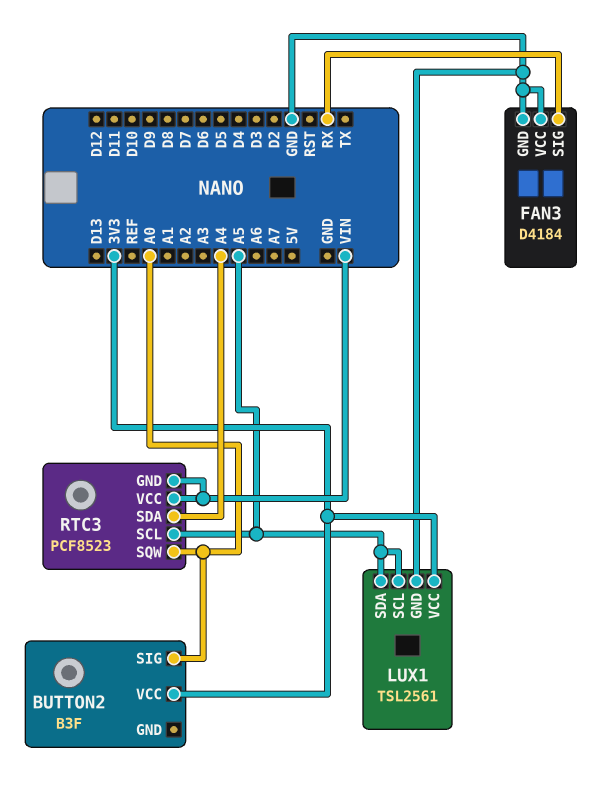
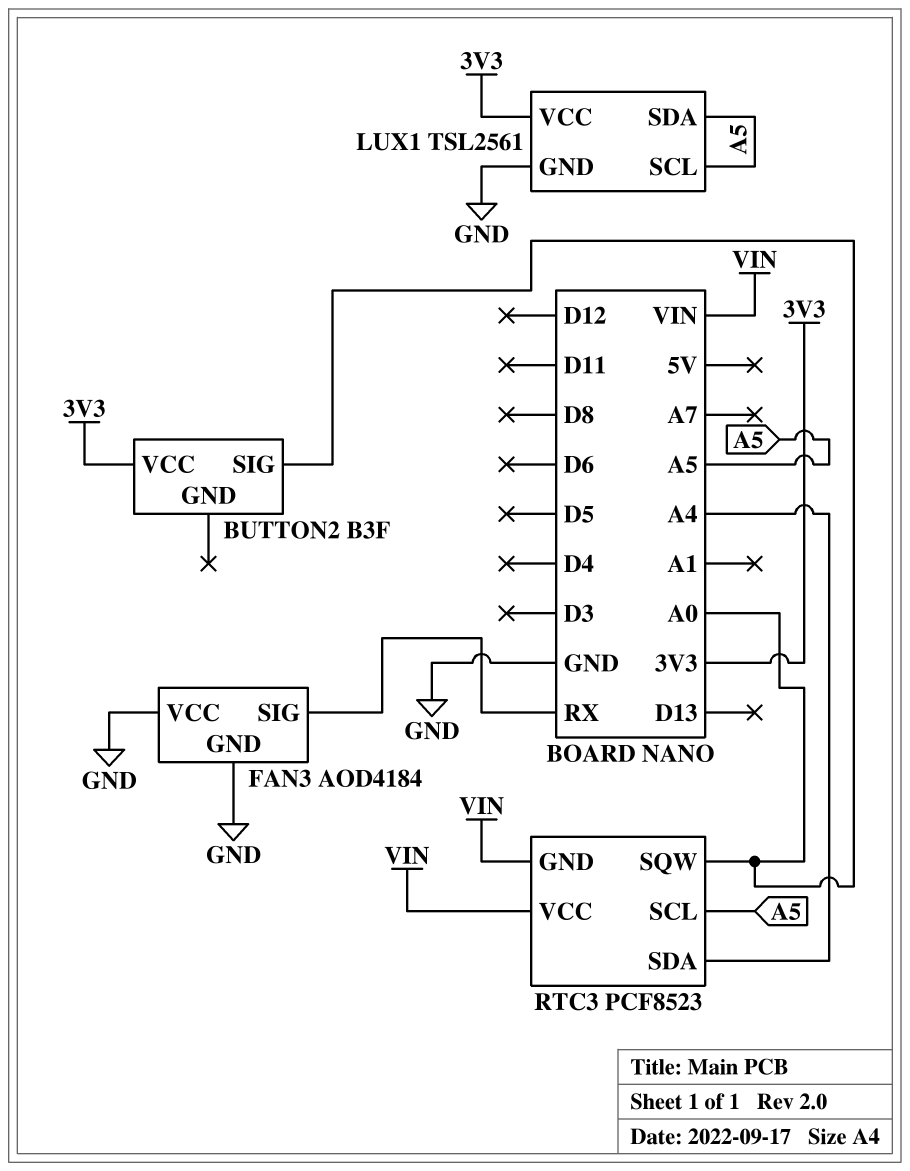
FAN3: D4184 -> AOD4184

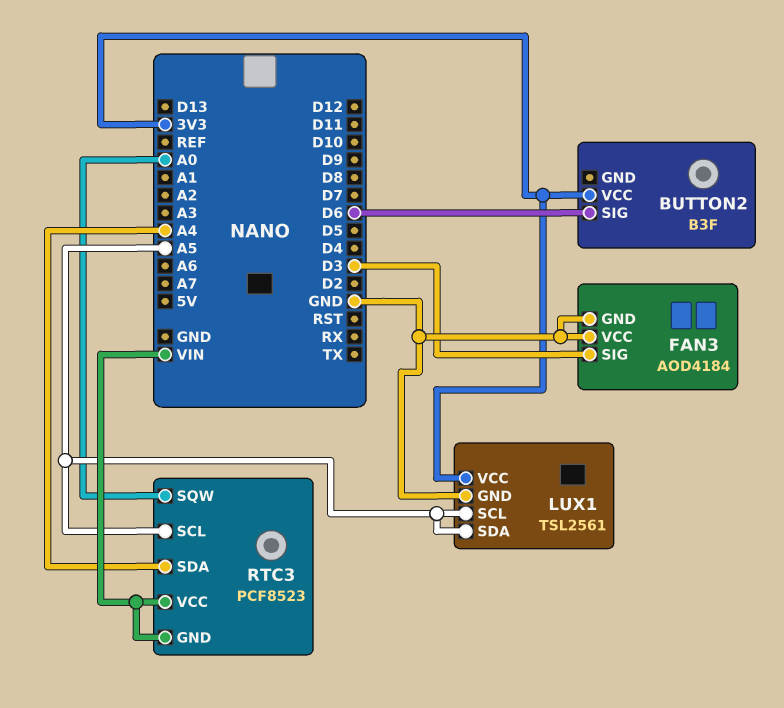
BUTTON2 pin SIG: A0 -> D6
FAN3 pin SIG: RX -> D3

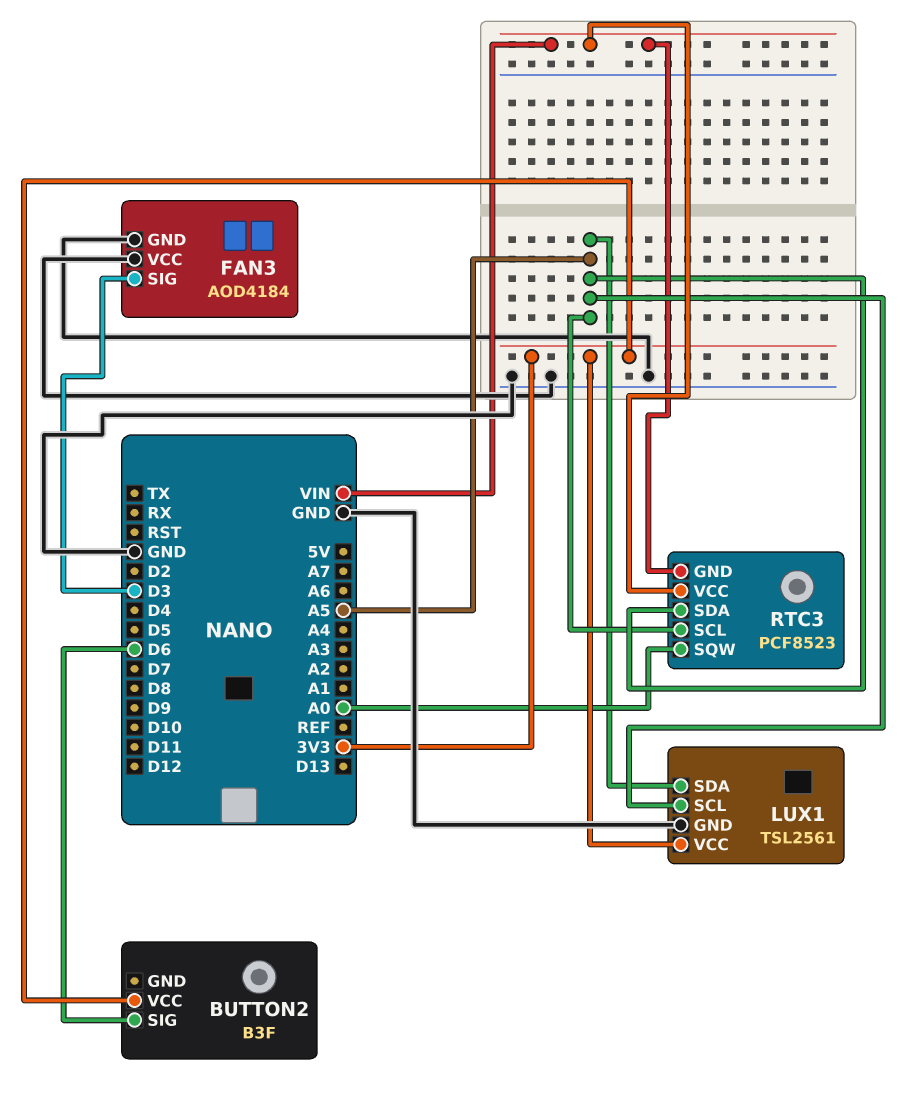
RTC3 pin SDA: A4 -> A5

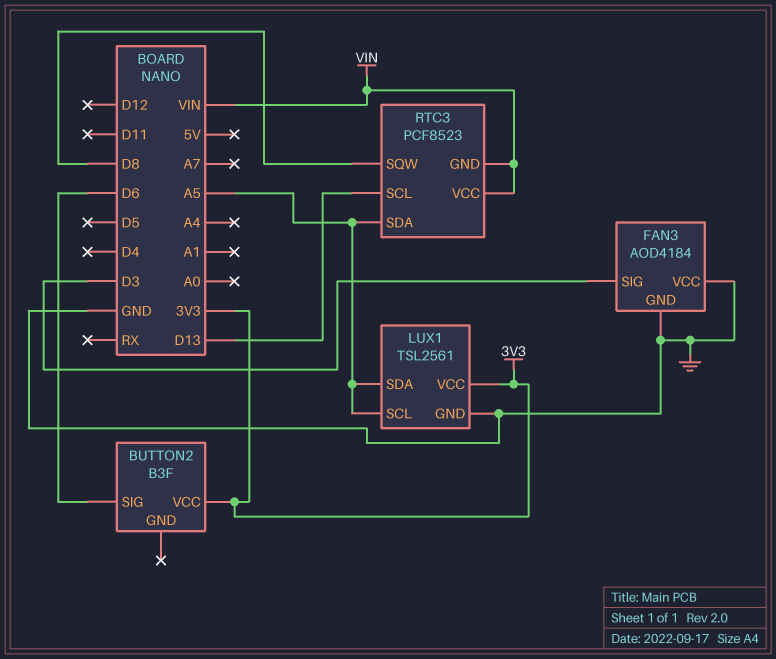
RTC3 pin SCL: A5 -> D13
RTC3 pin SQW: A0 -> D8

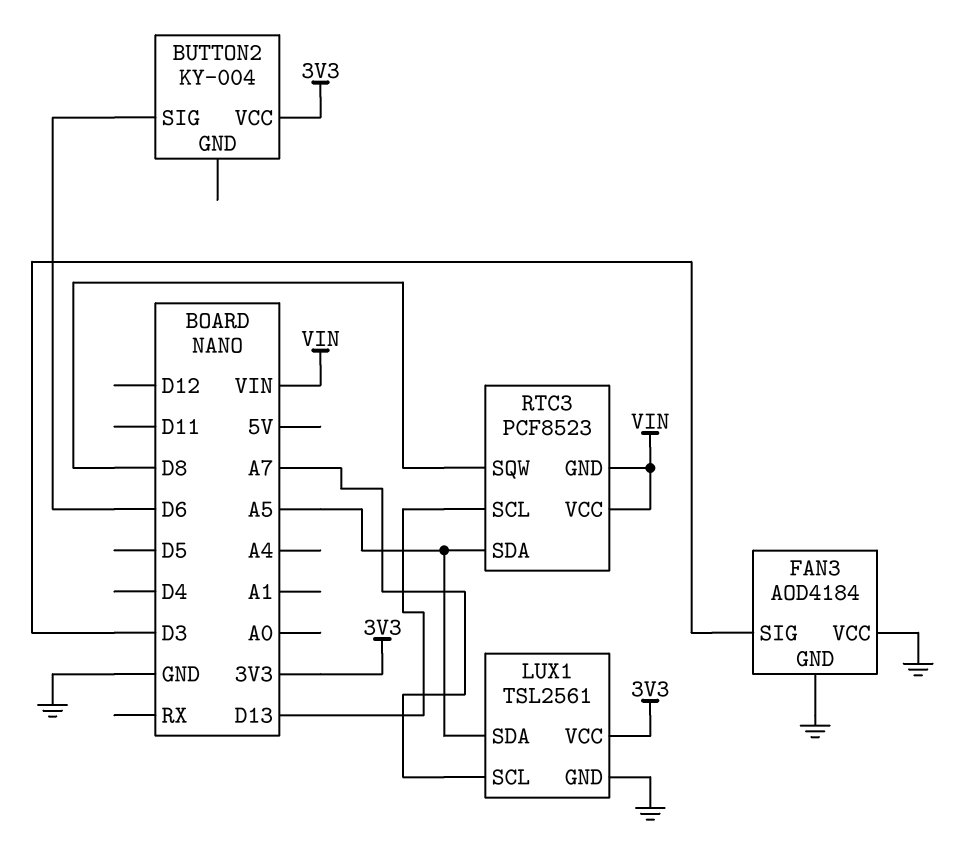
BUTTON2: B3F -> KY-004
LUX1 pin SCL: A5 -> A7

